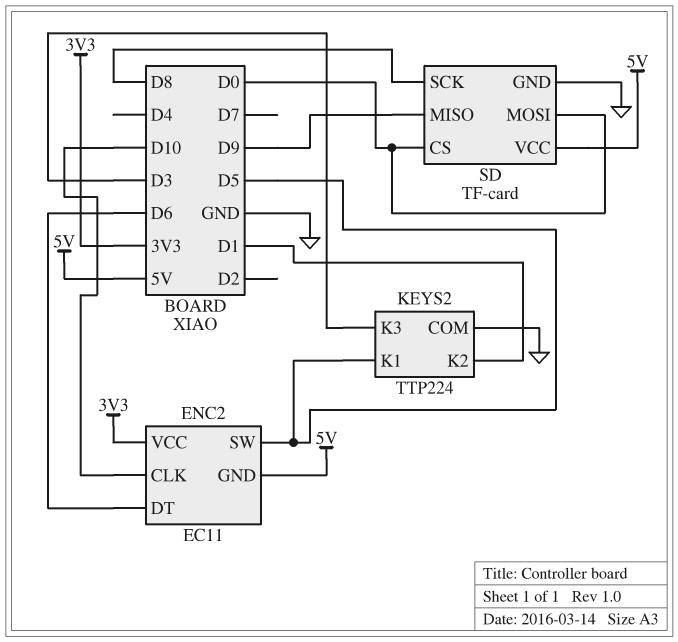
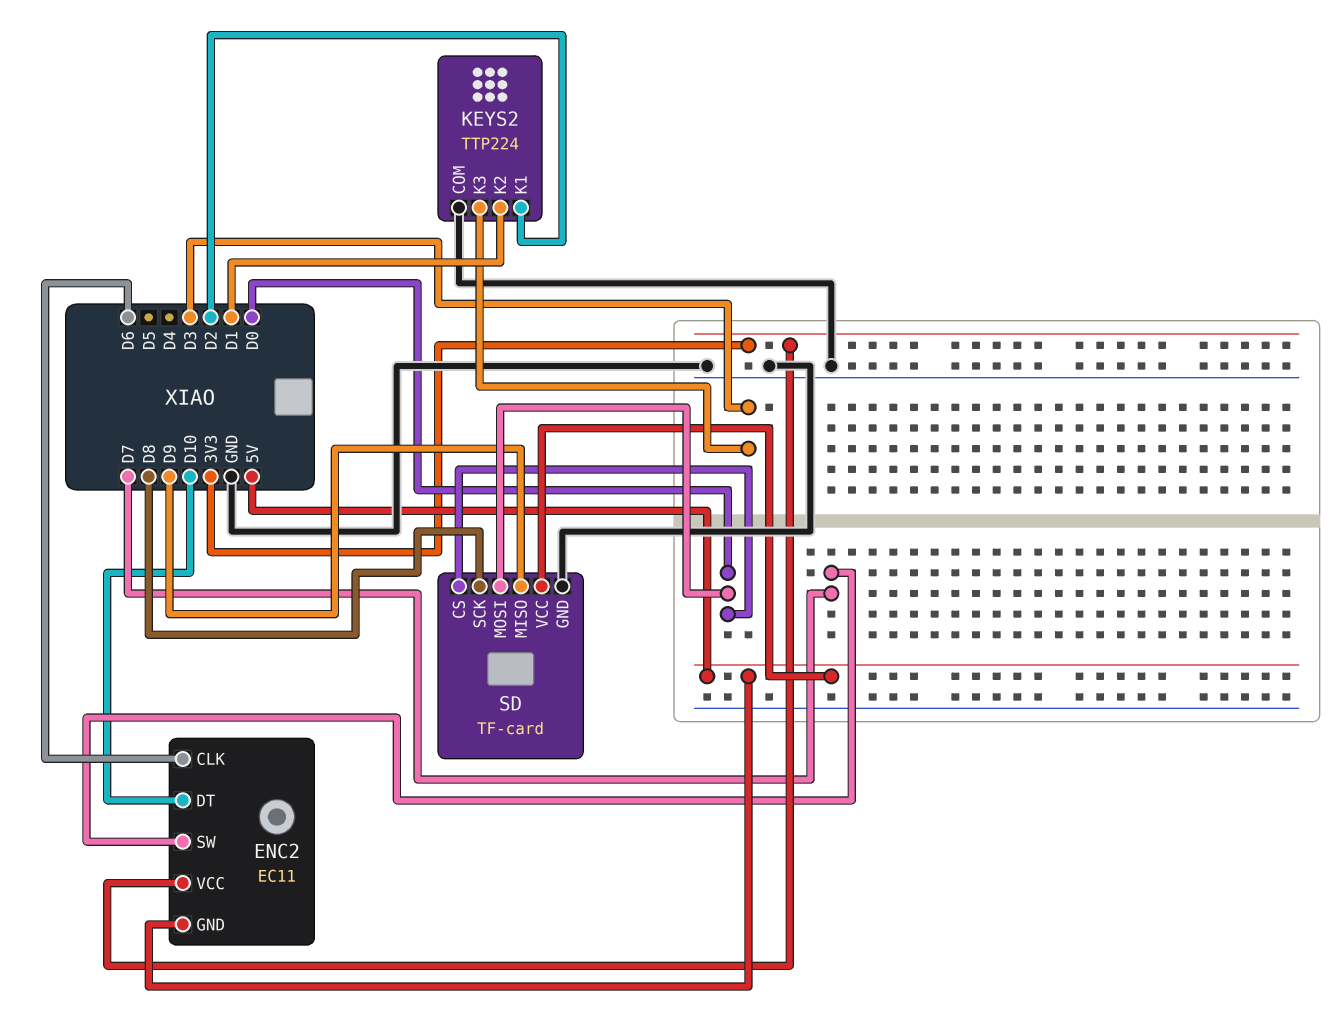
ENC2 pin CLK: D10 -> D6
ENC2 pin DT: D6 -> D10
ENC2 pin SW: D5 -> D7
KEYS2 pin K1: D5 -> D2

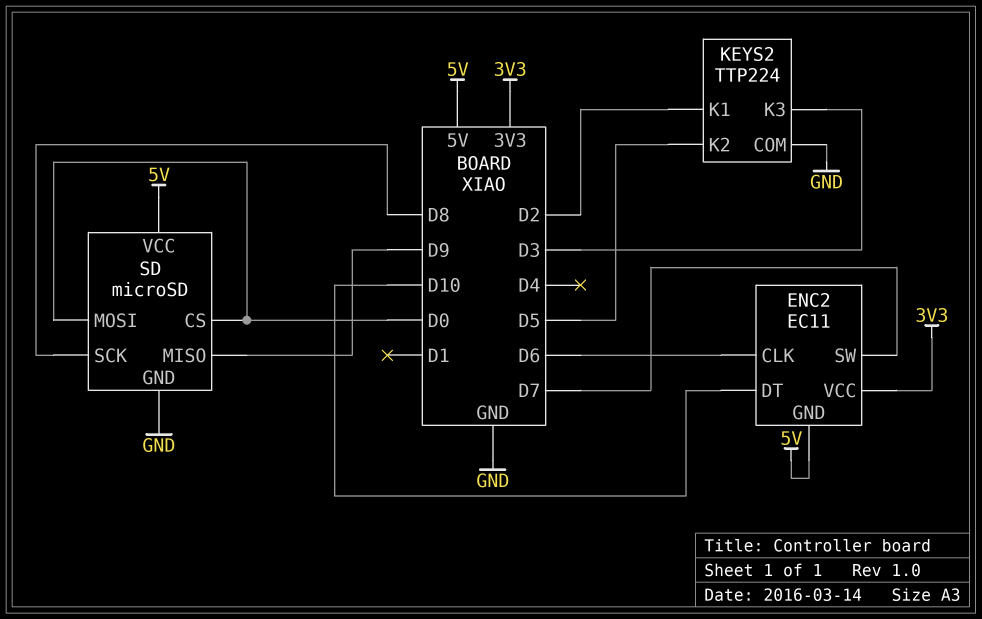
KEYS2 pin K2: D1 -> D5
SD: TF-card -> microSD

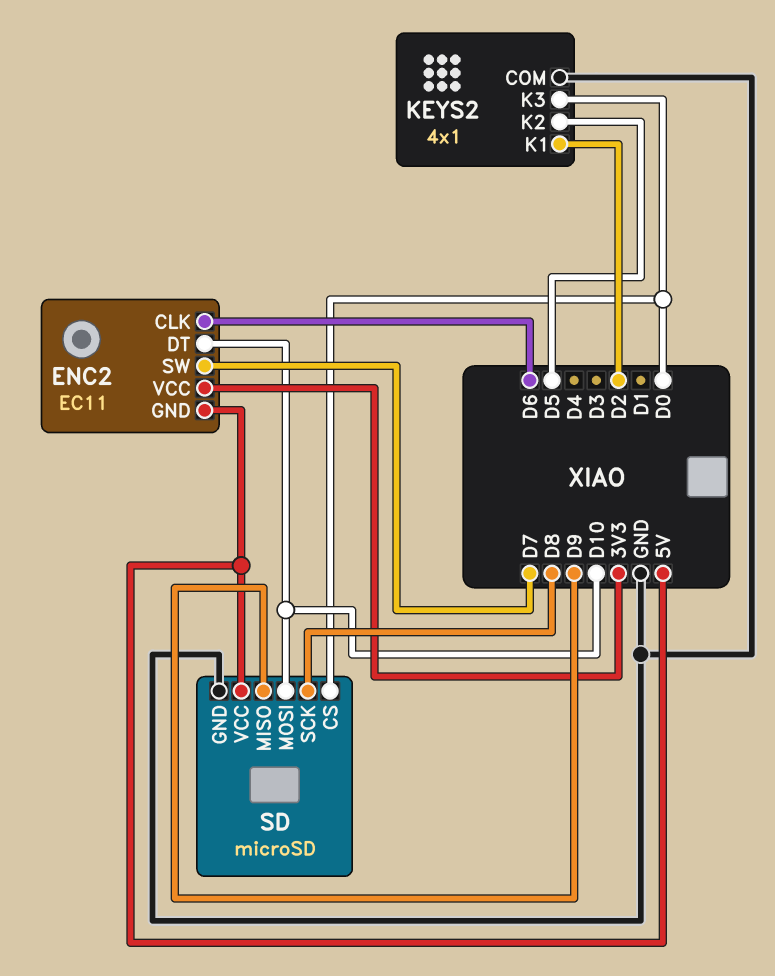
KEYS2: TTP224 -> 4x1
KEYS2 pin K3: D3 -> D0
SD pin MOSI: D0 -> D10

